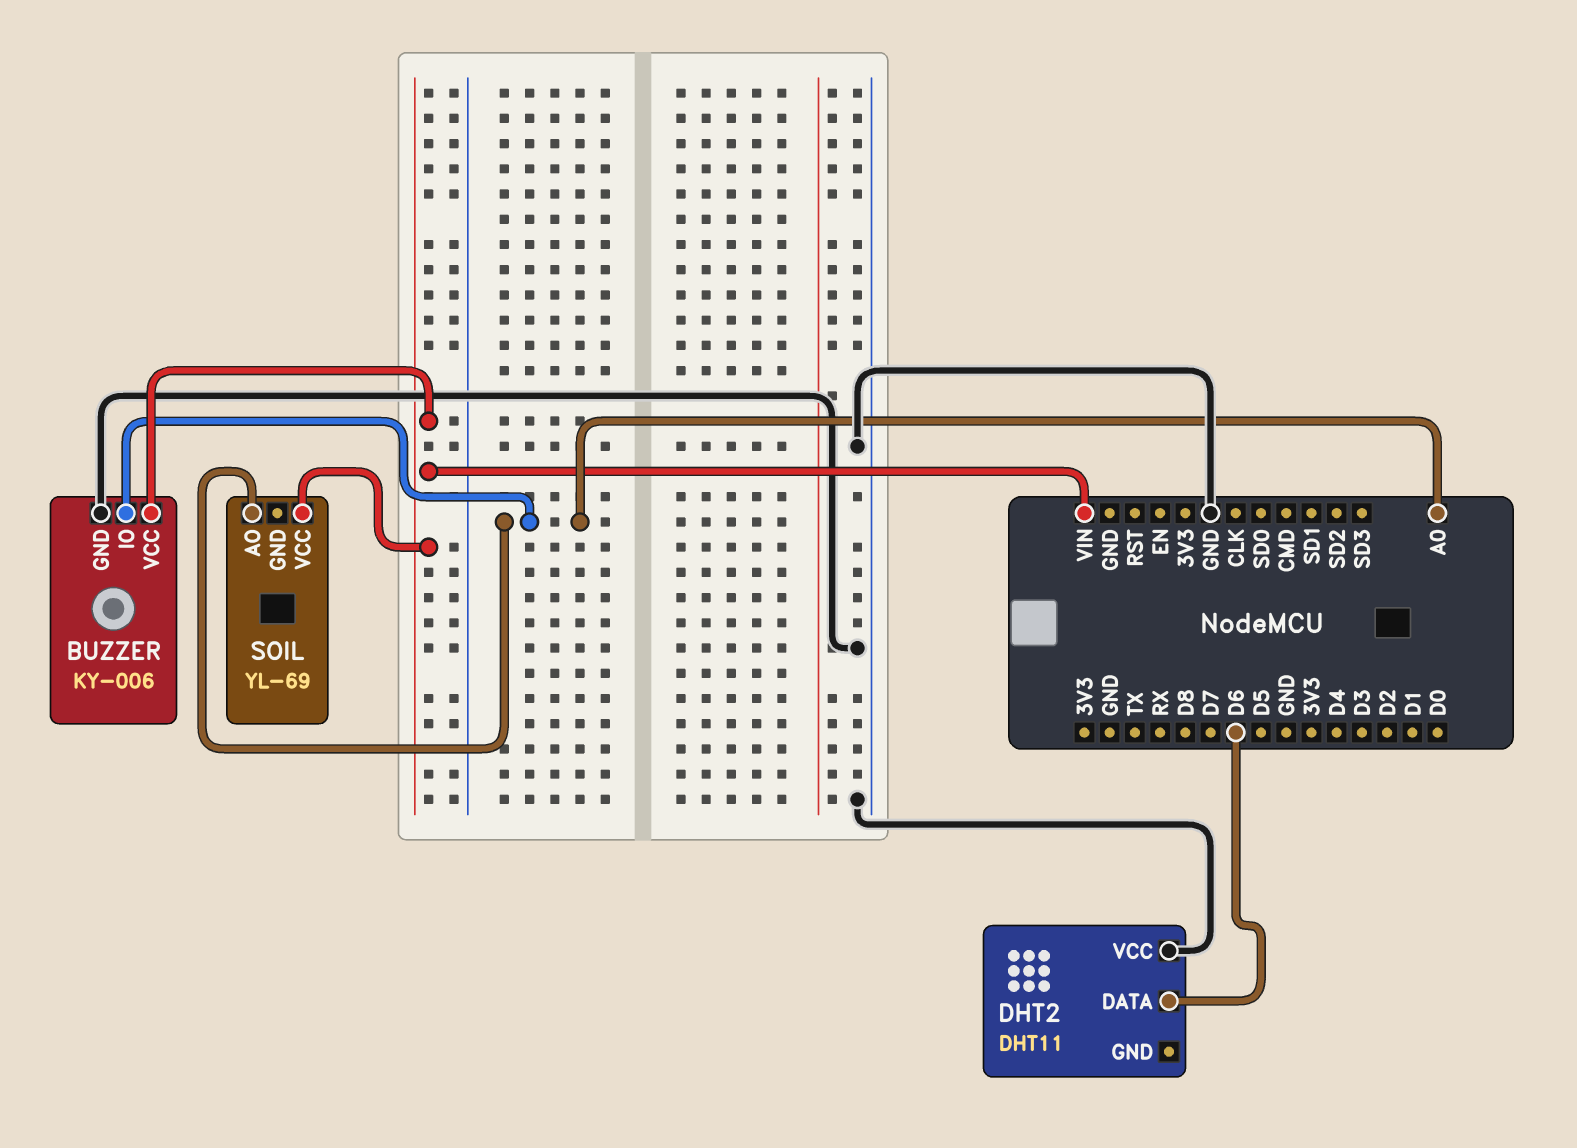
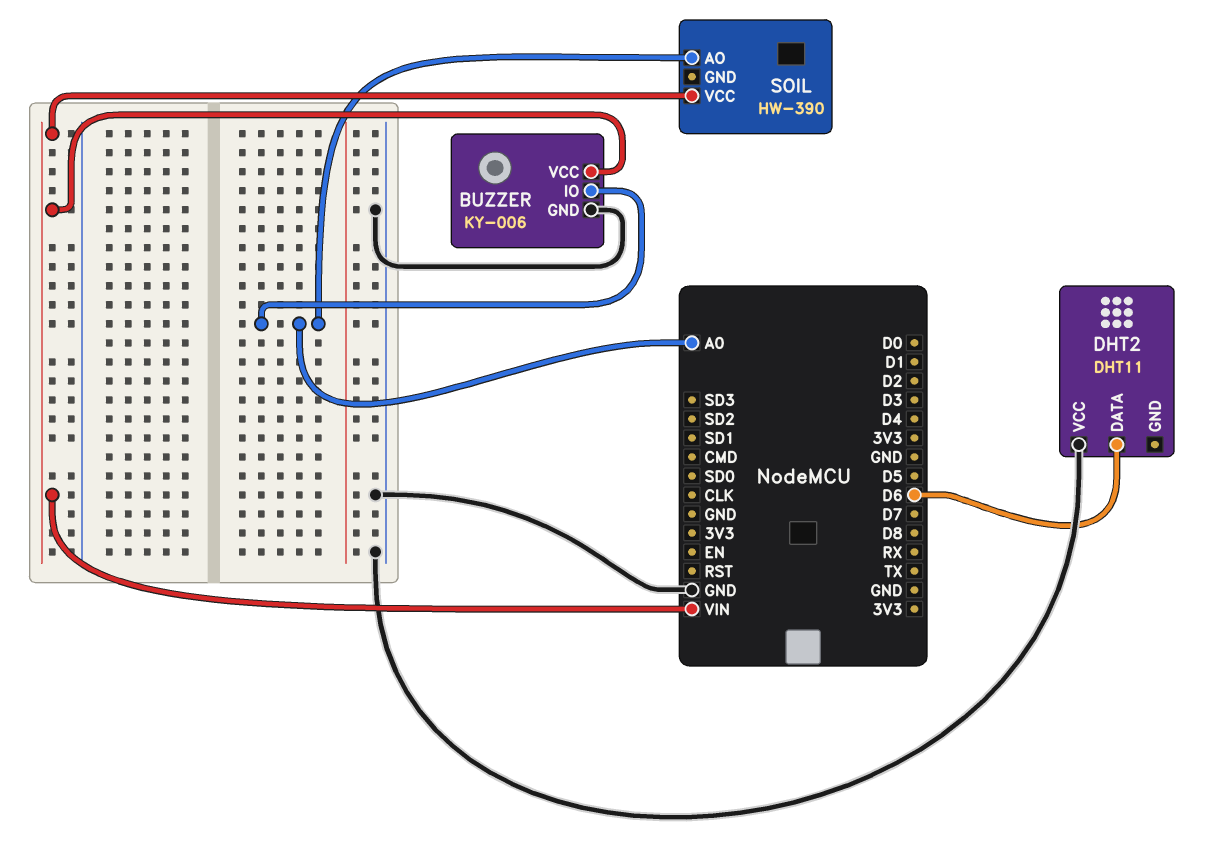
SOIL: YL-69 -> HW-390

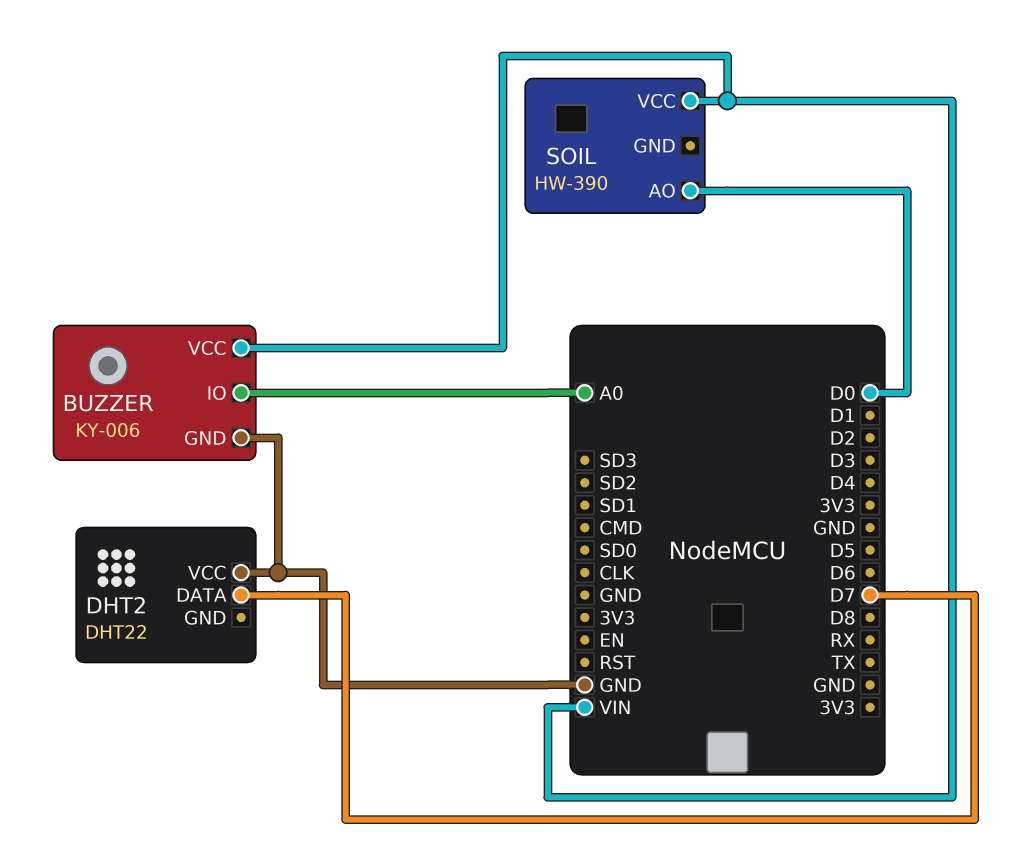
DHT2: DHT11 -> DHT22
DHT2 pin DATA: D6 -> D7
SOIL pin AO: A0 -> D0

